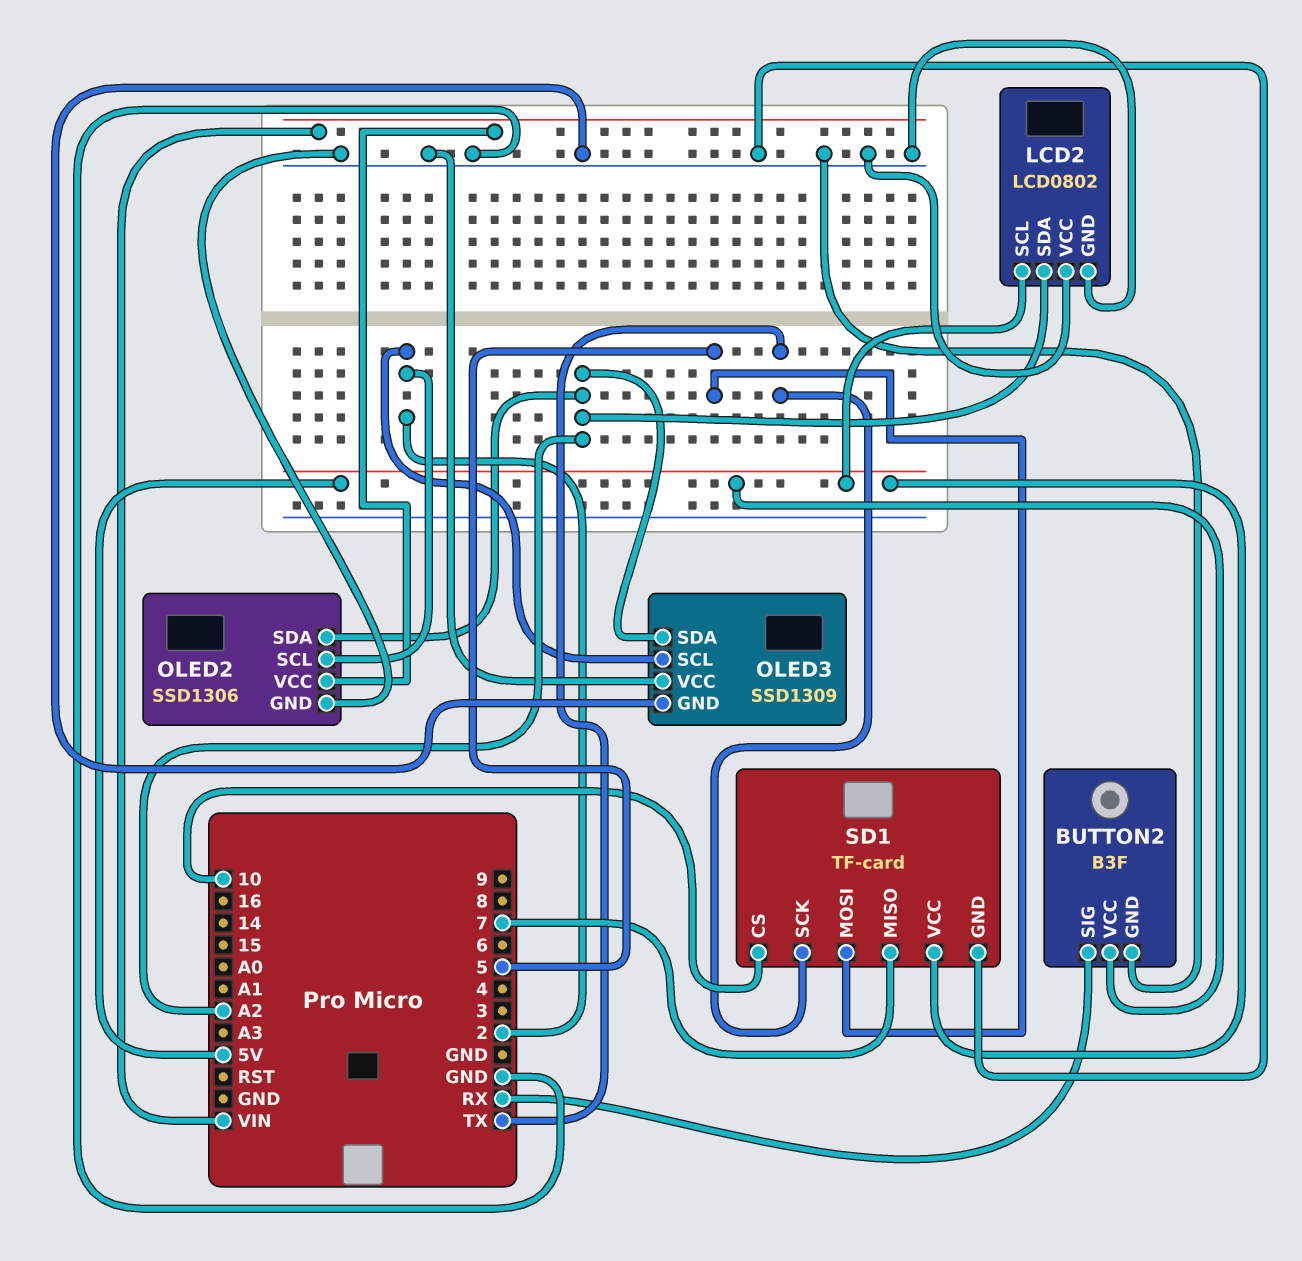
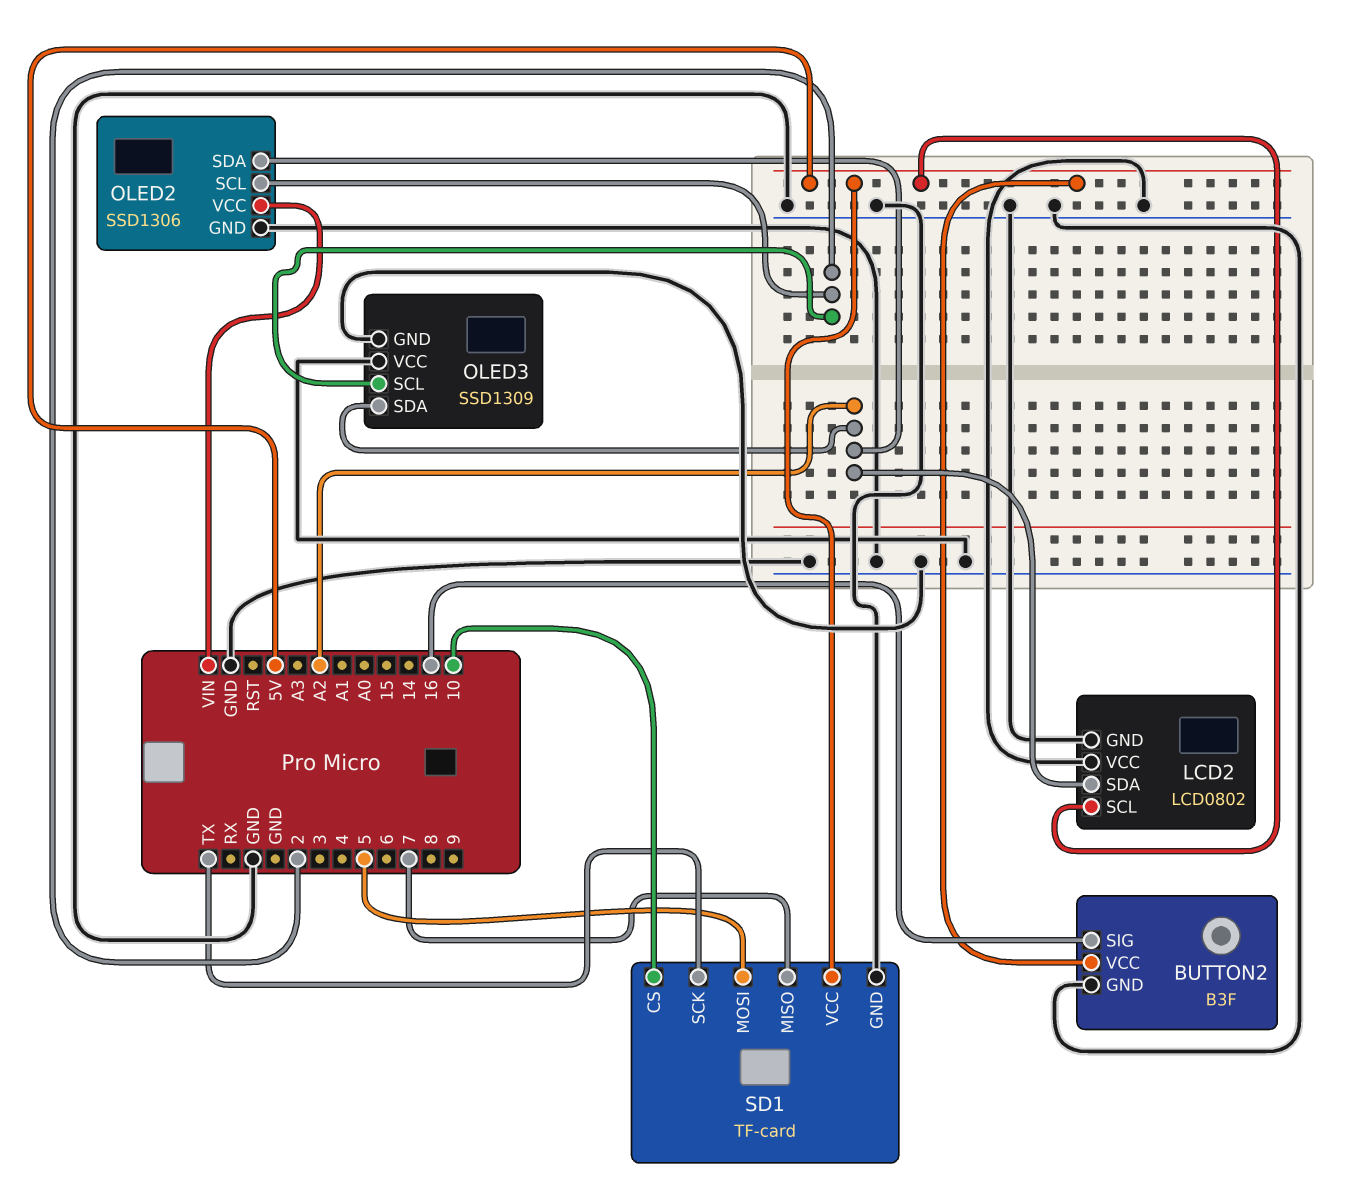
BUTTON2 pin SIG: RX -> 16

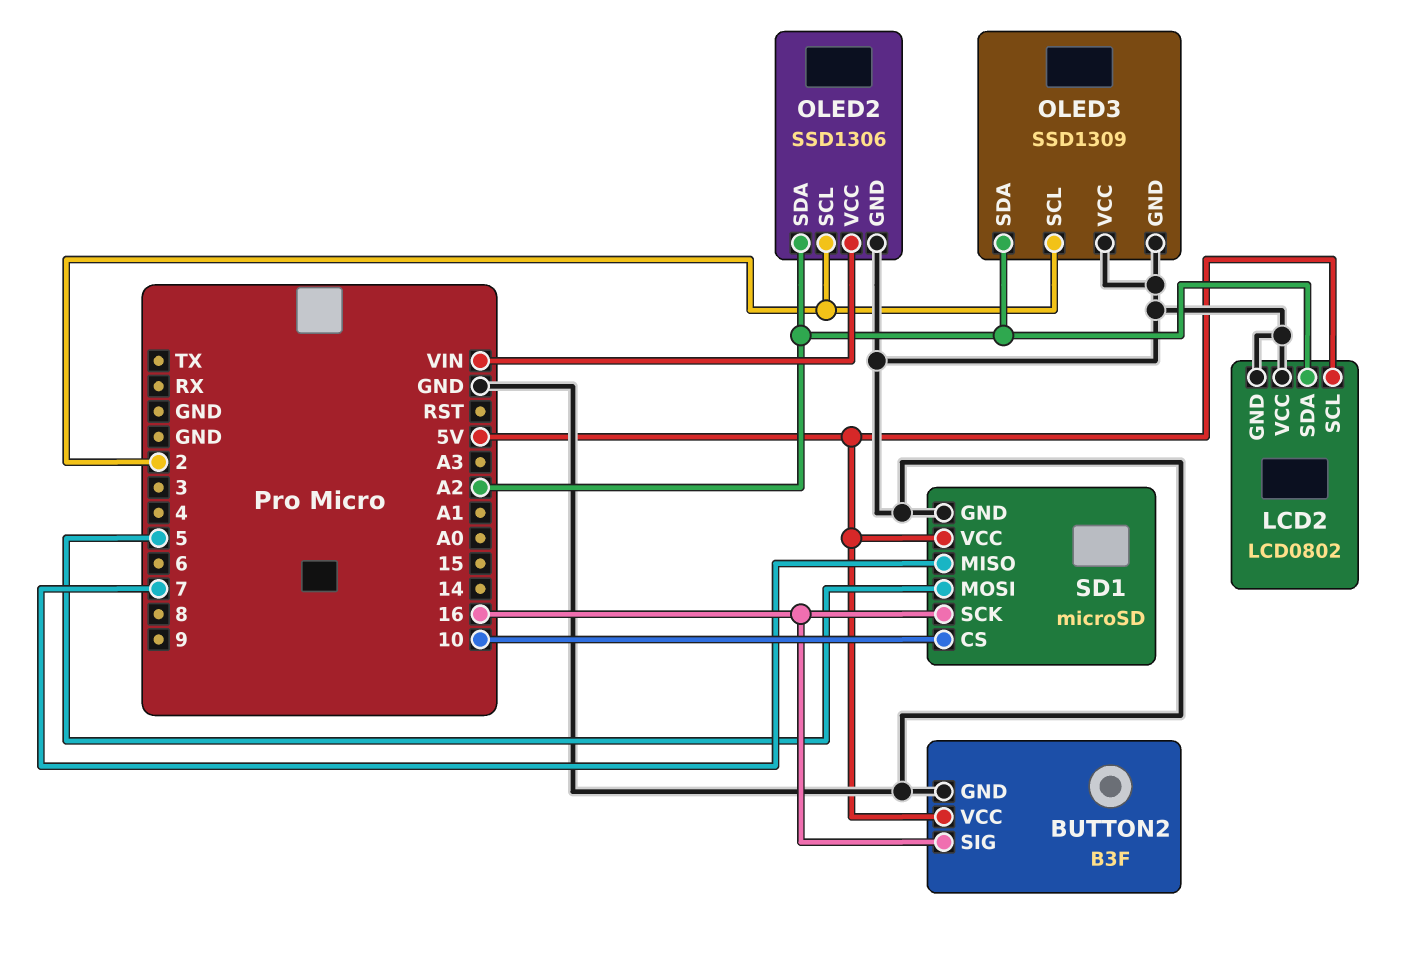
SD1: TF-card -> microSD
SD1 pin SCK: TX -> 16

